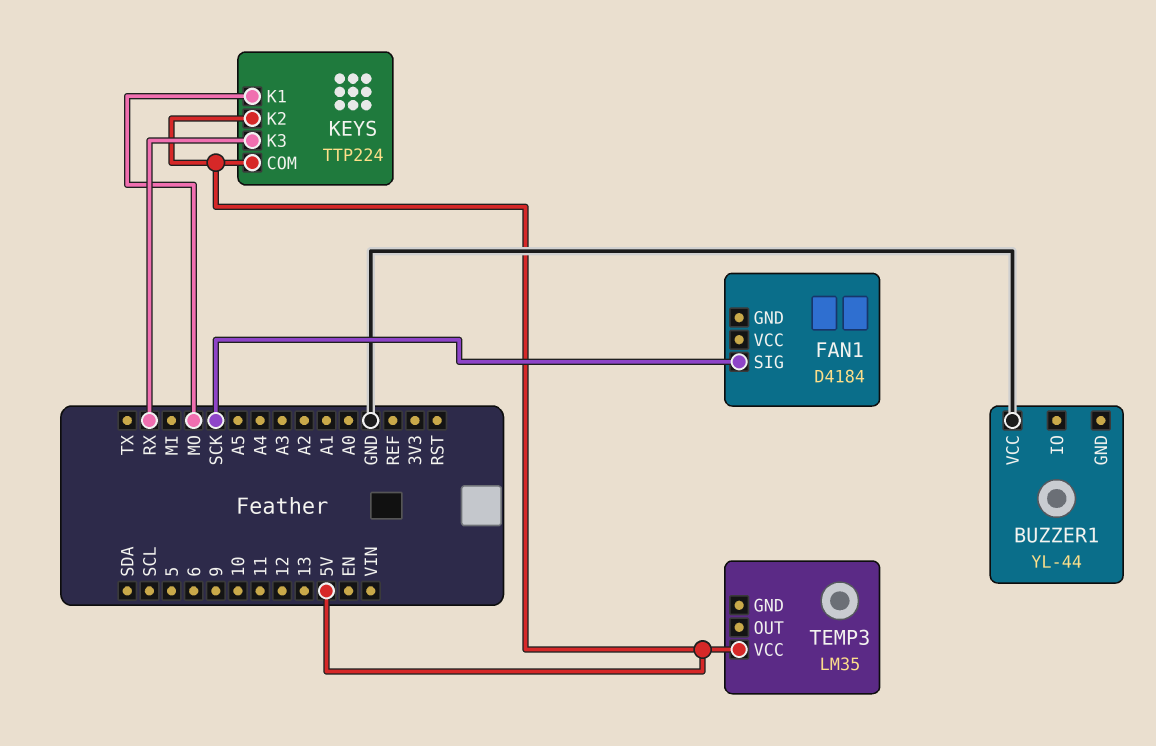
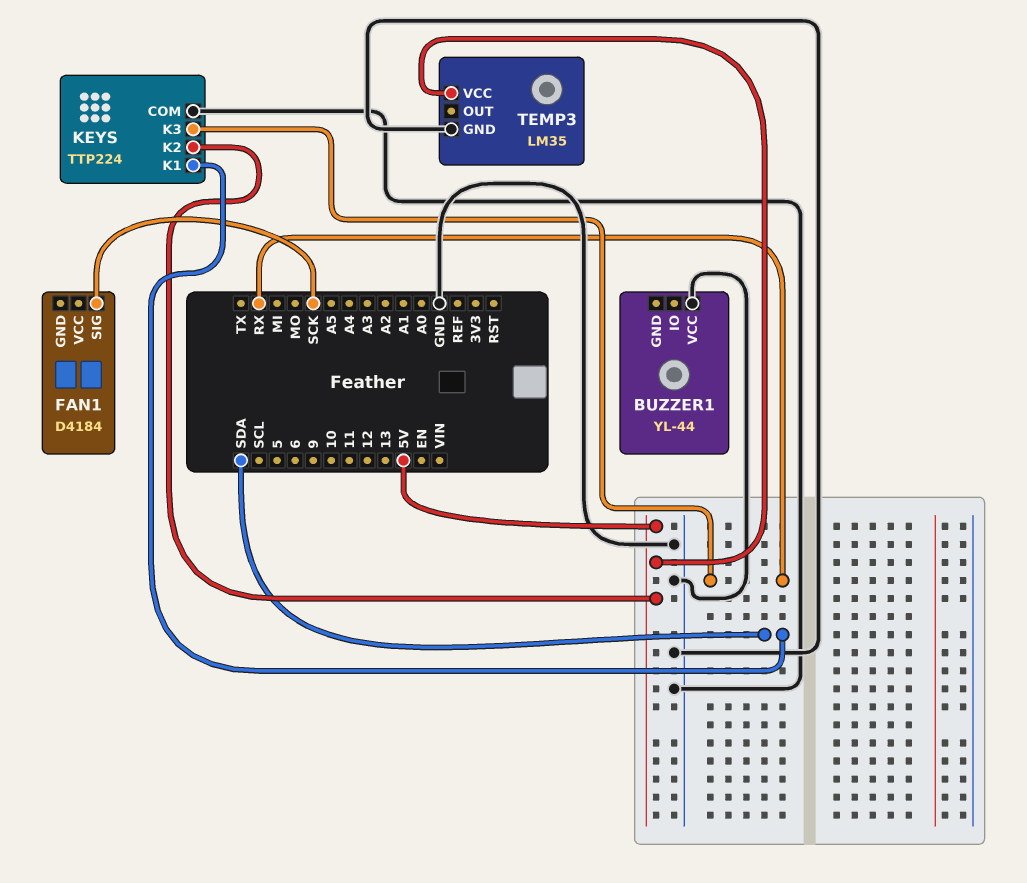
KEYS pin COM: 5V -> GND
KEYS pin K1: MO -> SDA
TEMP3 pin GND: none -> GND

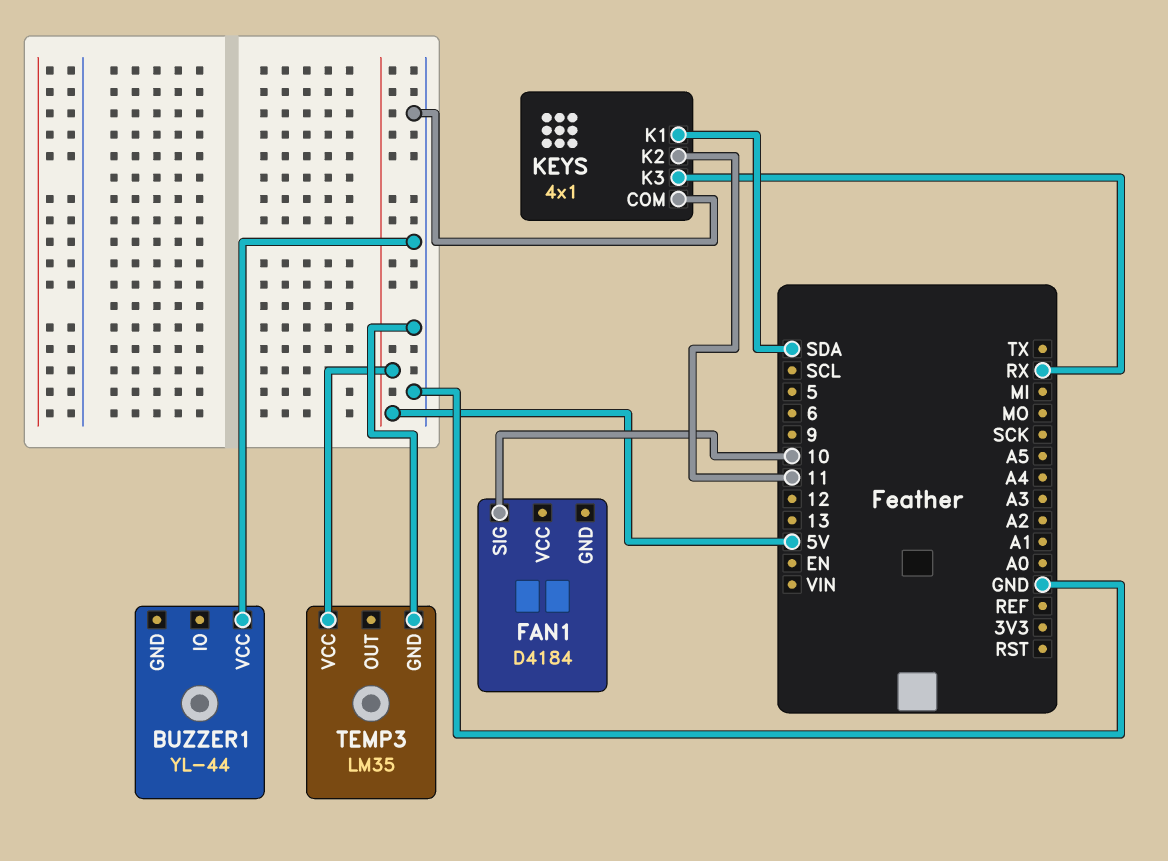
FAN1 pin SIG: SCK -> 10
KEYS: TTP224 -> 4x1
KEYS pin K2: 5V -> 11

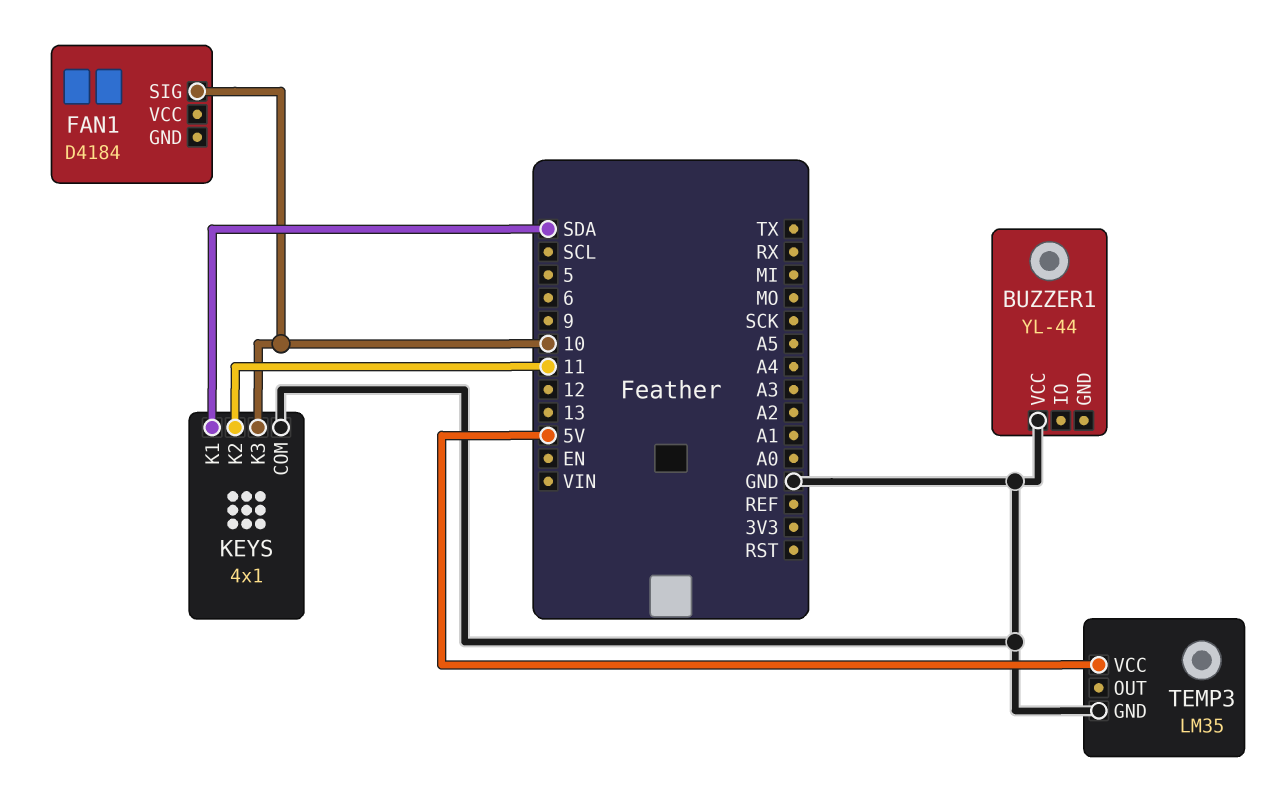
KEYS pin K3: RX -> 10

